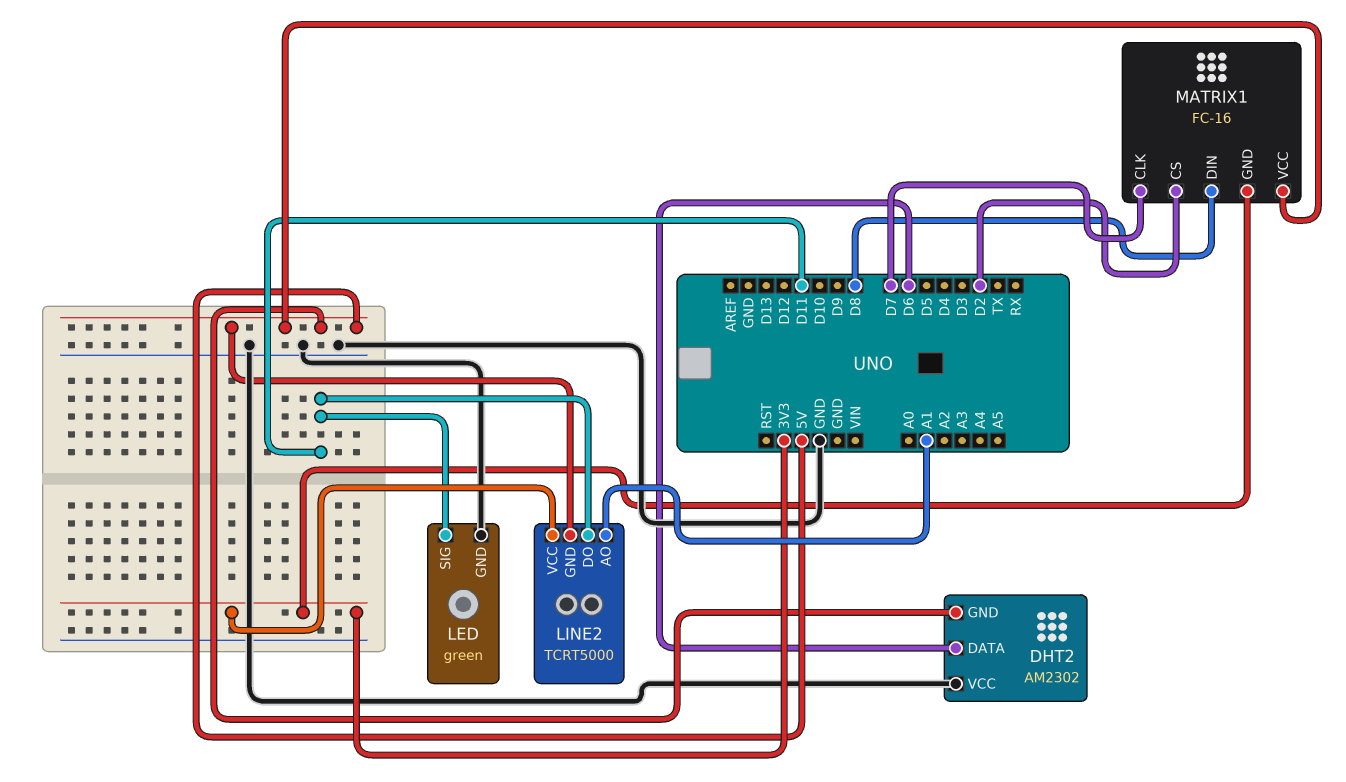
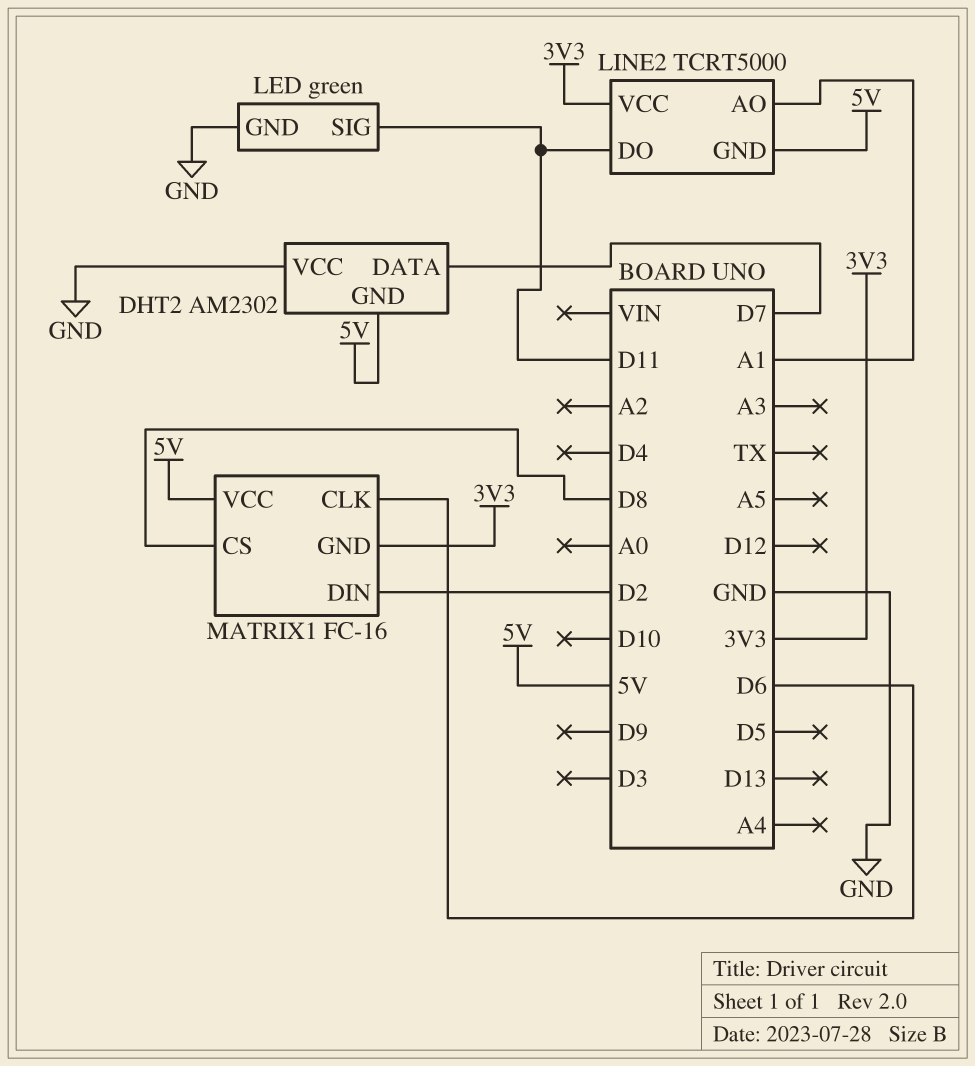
DHT2 pin DATA: D6 -> D7
MATRIX1 pin CLK: D7 -> D6
MATRIX1 pin CS: D2 -> D8
MATRIX1 pin DIN: D8 -> D2

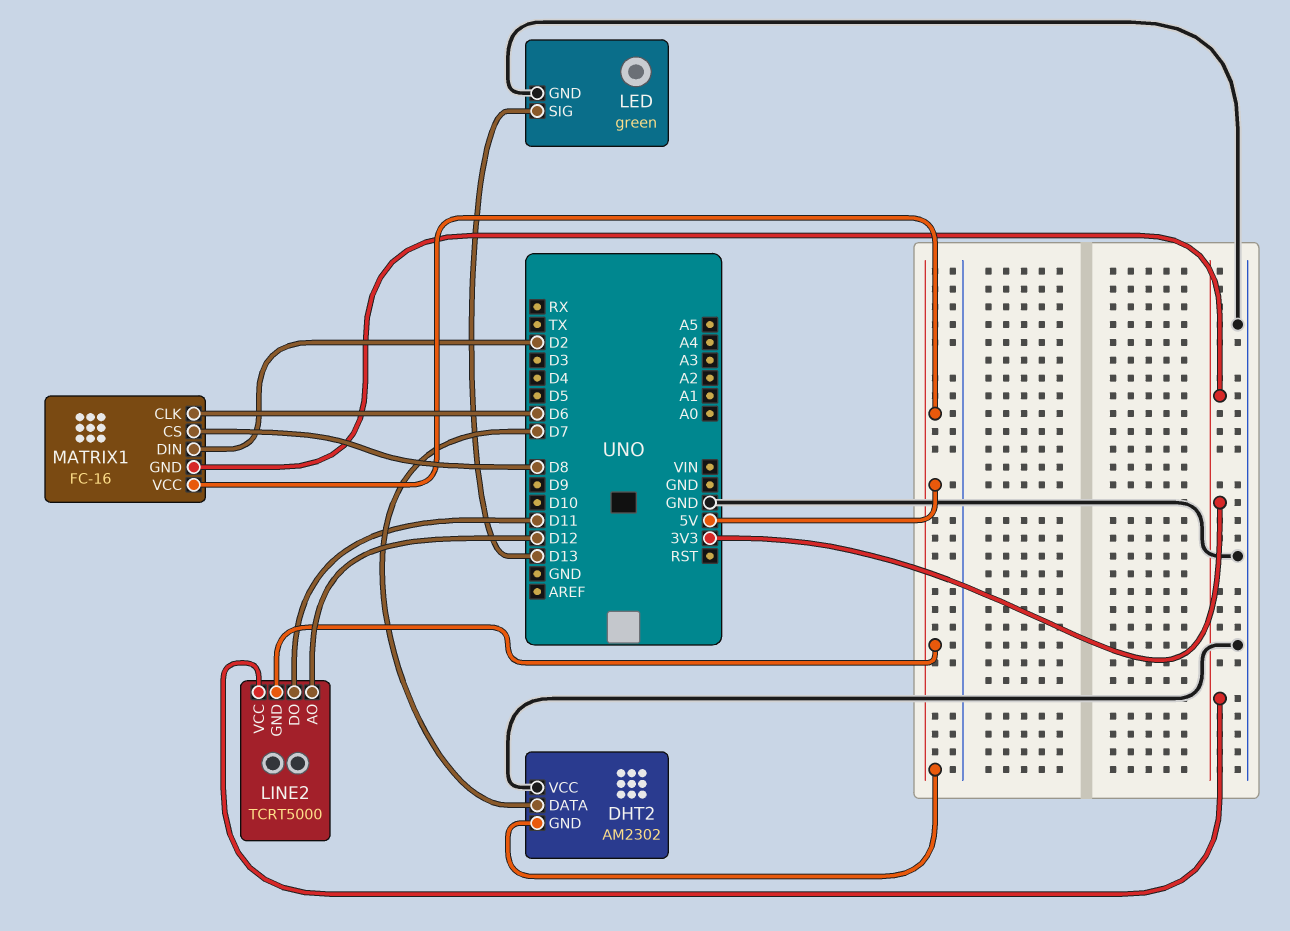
LED pin SIG: D11 -> D13
LINE2 pin AO: A1 -> D12

